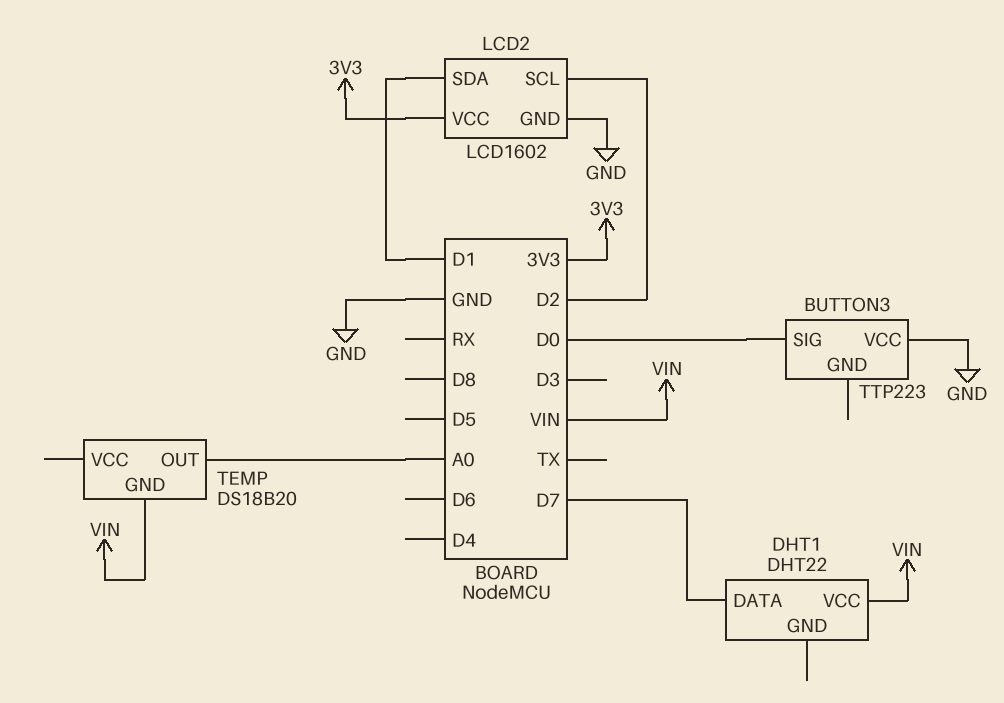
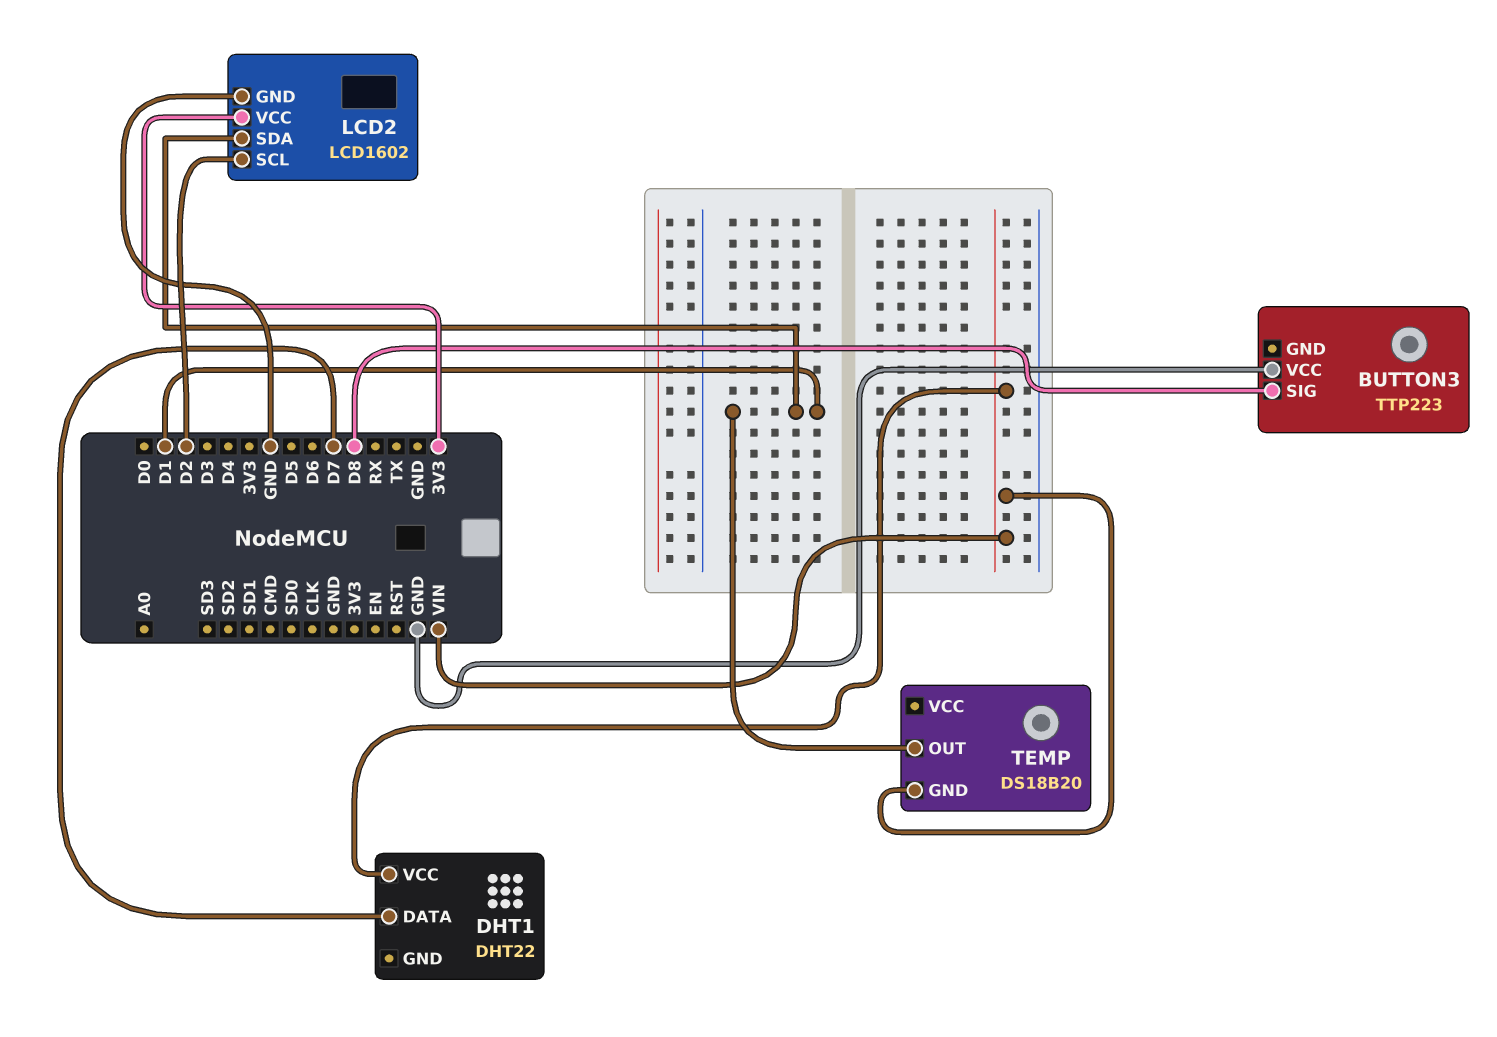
BUTTON3 pin SIG: D0 -> D8
TEMP pin OUT: A0 -> D1

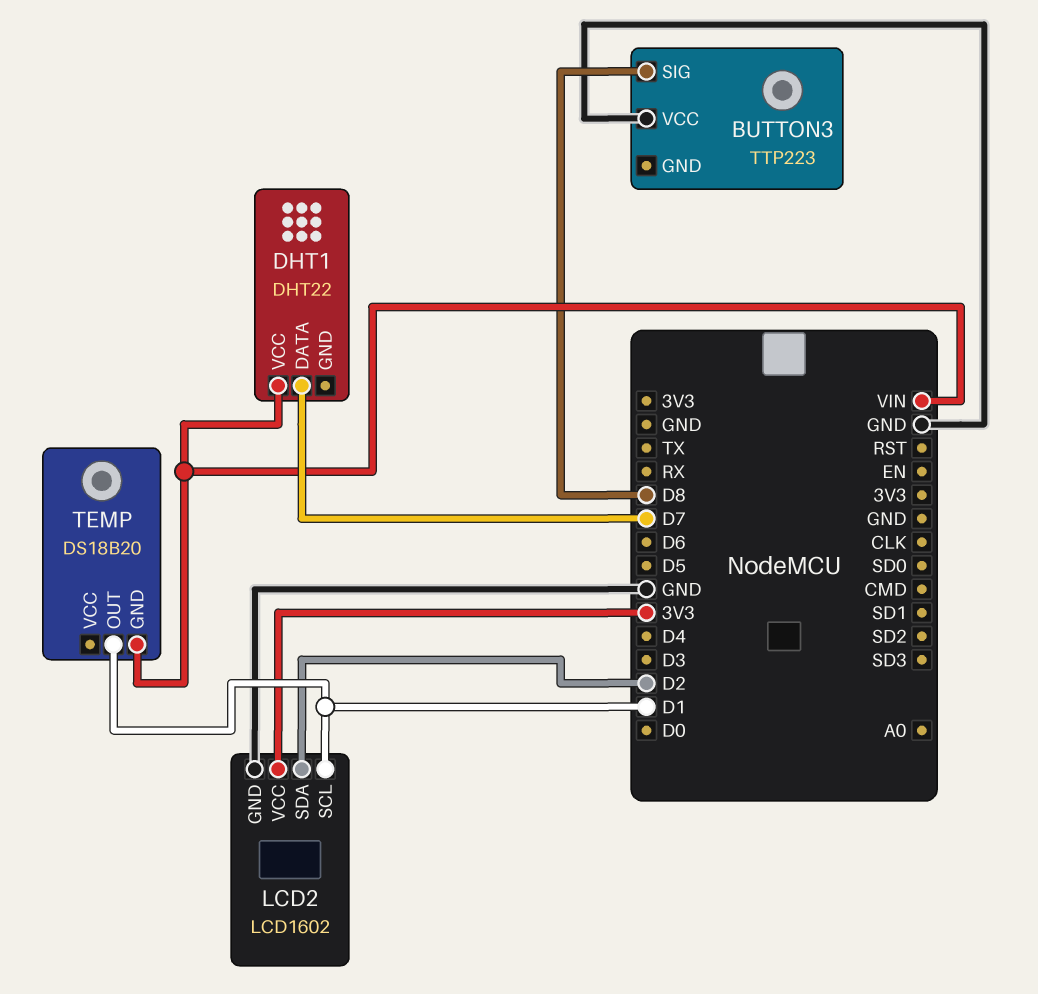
LCD2 pin SCL: D2 -> D1
LCD2 pin SDA: D1 -> D2

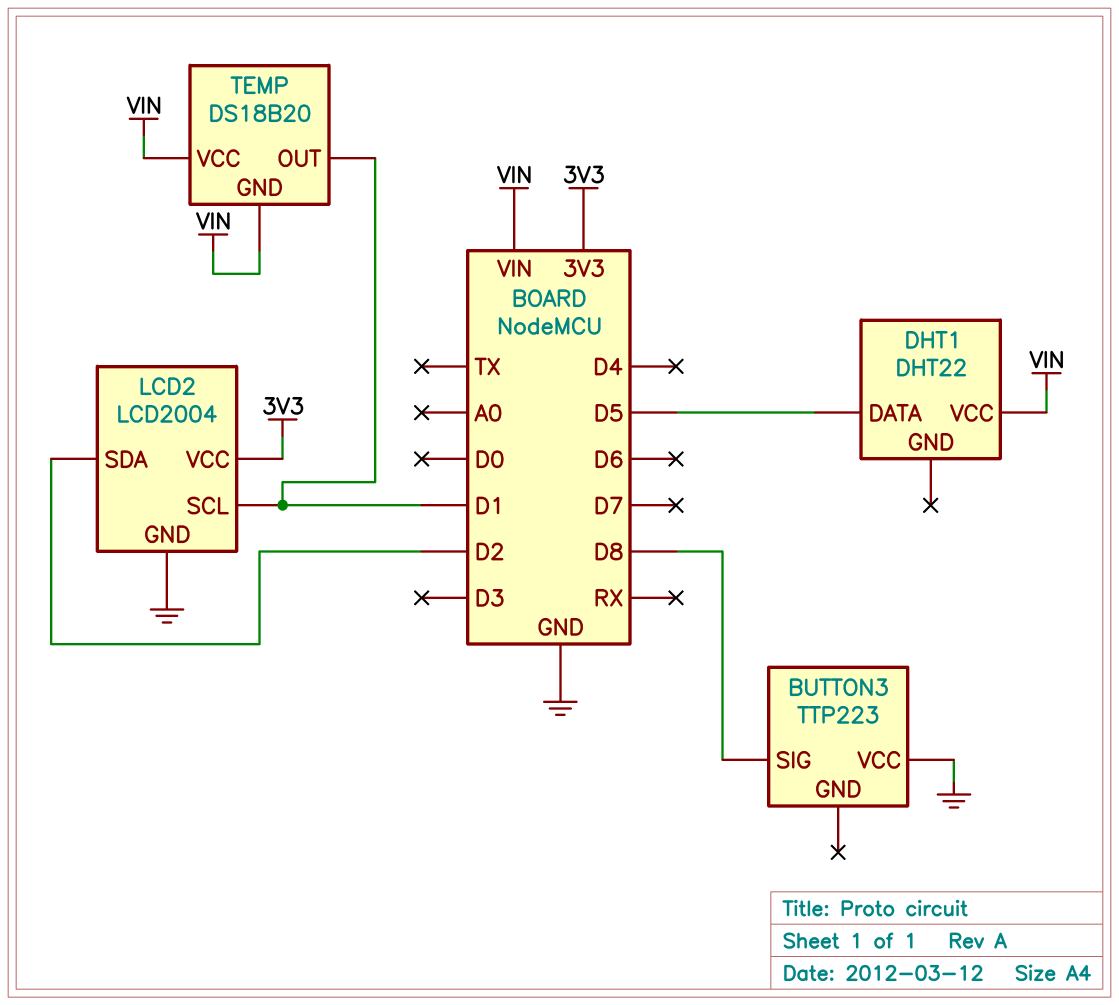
DHT1 pin DATA: D7 -> D5
LCD2: LCD1602 -> LCD2004
TEMP pin VCC: none -> VIN

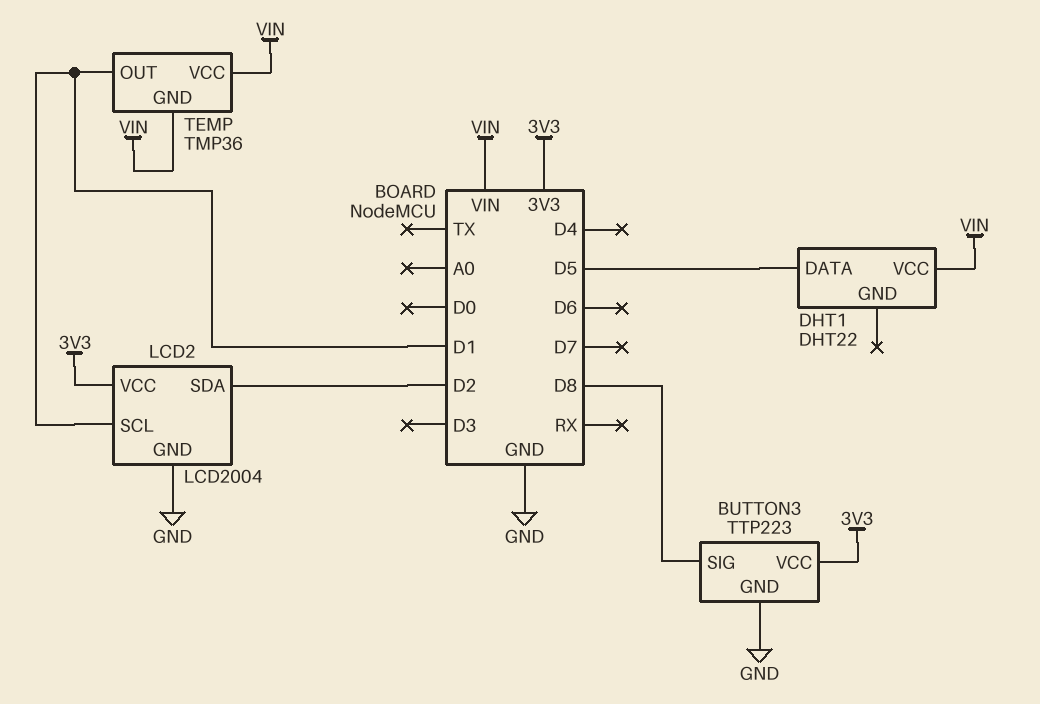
BUTTON3 pin GND: none -> GND
BUTTON3 pin VCC: GND -> 3V3
TEMP: DS18B20 -> TMP36

